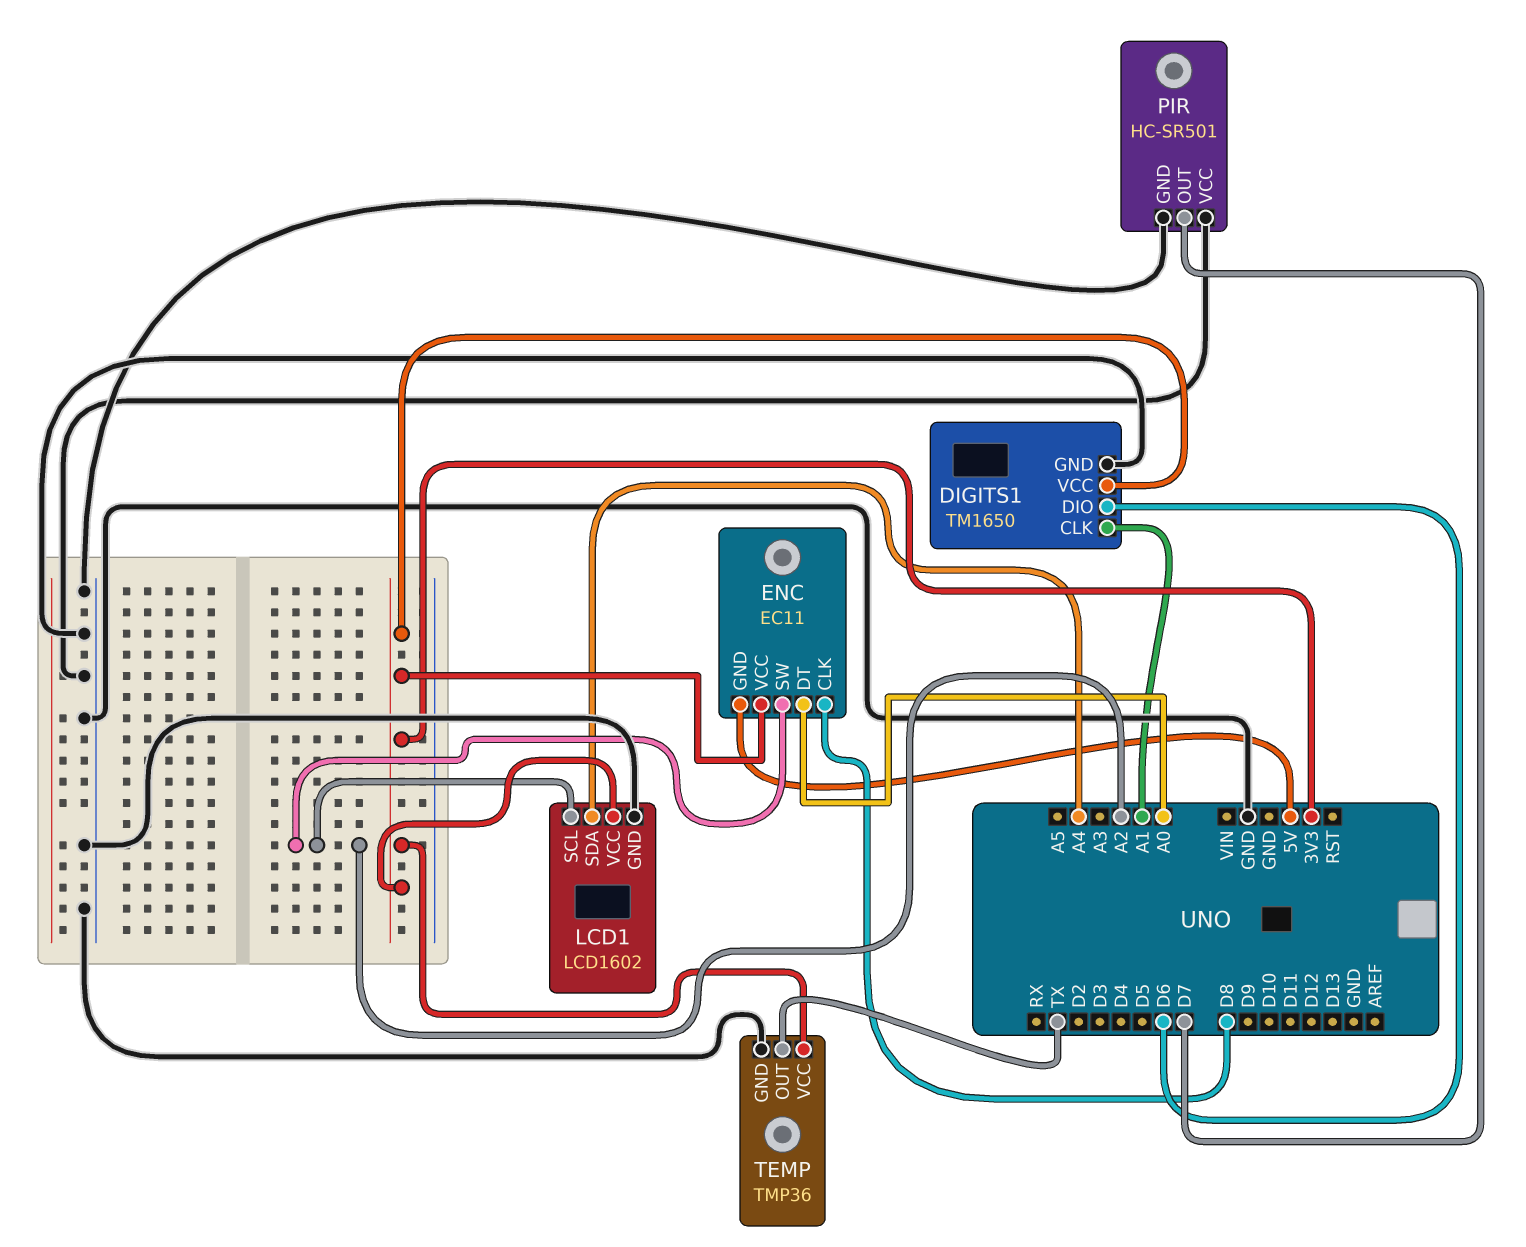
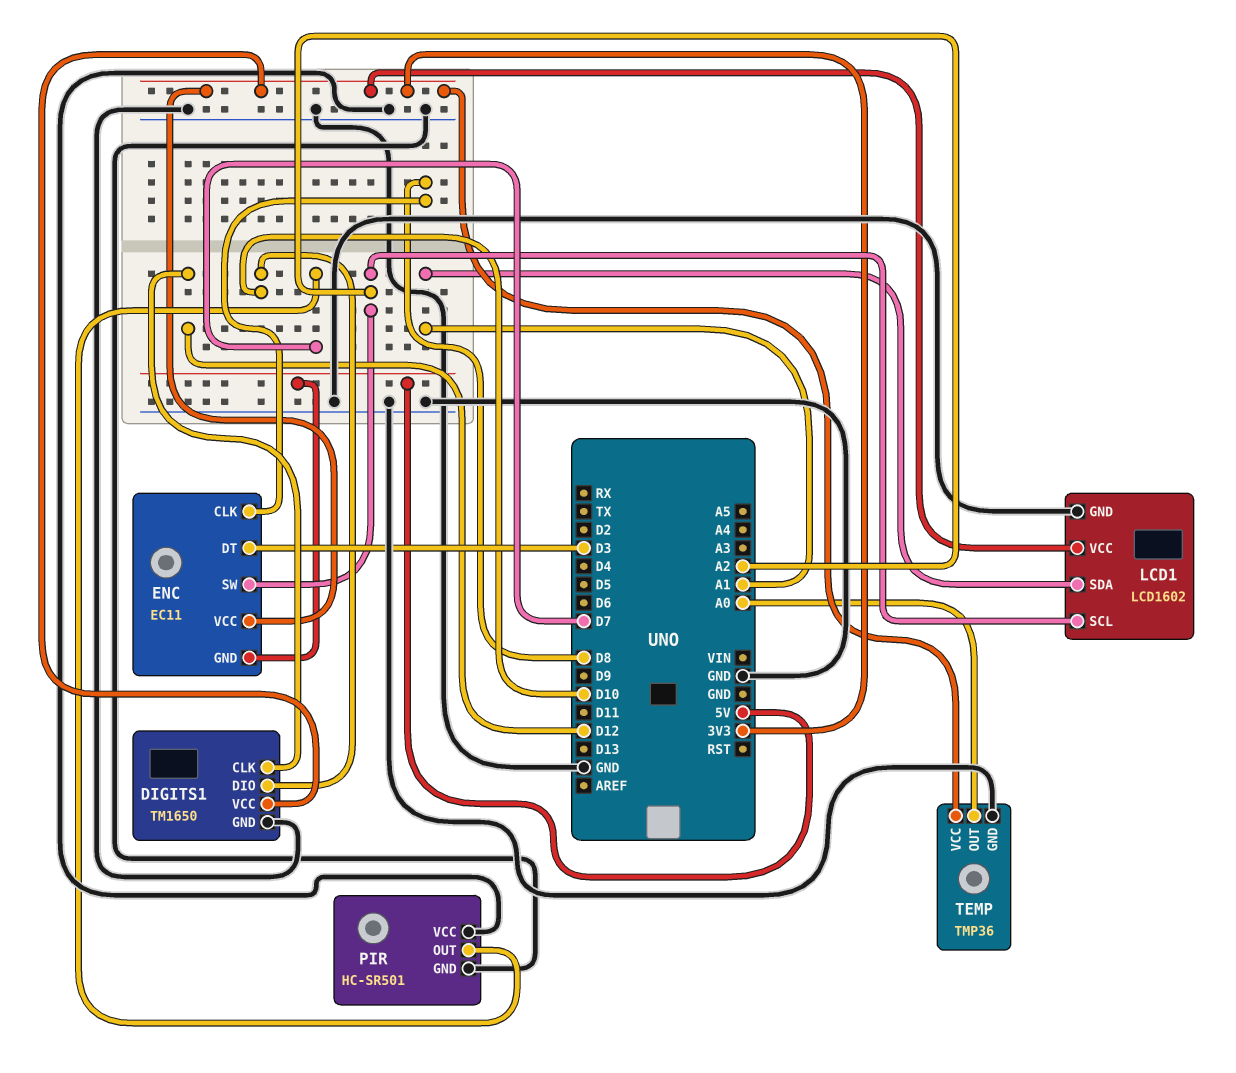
DIGITS1 pin CLK: A1 -> D12
DIGITS1 pin DIO: D6 -> D10
ENC pin DT: A0 -> D3
LCD1 pin SDA: A4 -> A1
TEMP pin OUT: TX -> A0

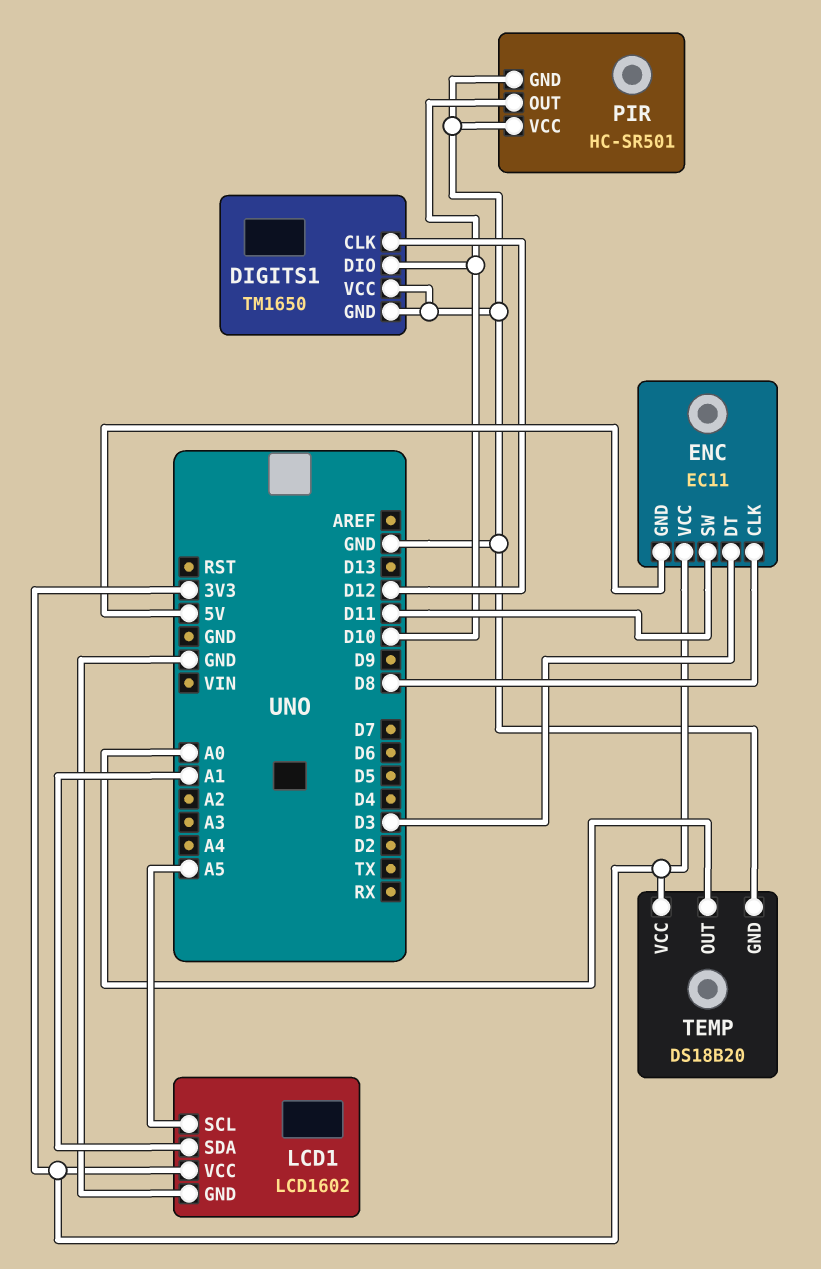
DIGITS1 pin VCC: 3V3 -> GND
ENC pin SW: A2 -> D11
LCD1 pin SCL: A2 -> A5
PIR pin OUT: D7 -> D10
TEMP: TMP36 -> DS18B20

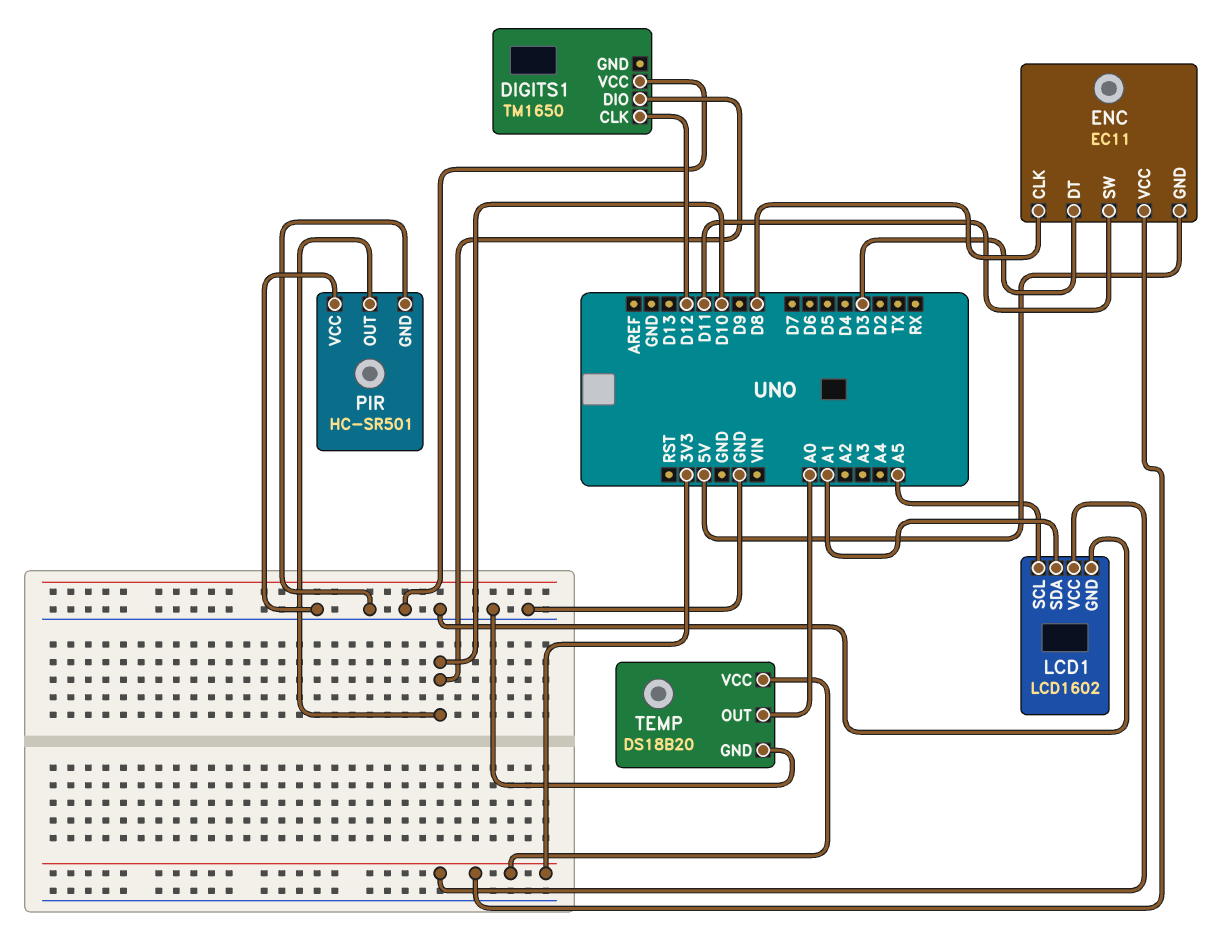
DIGITS1 pin GND: GND -> none

